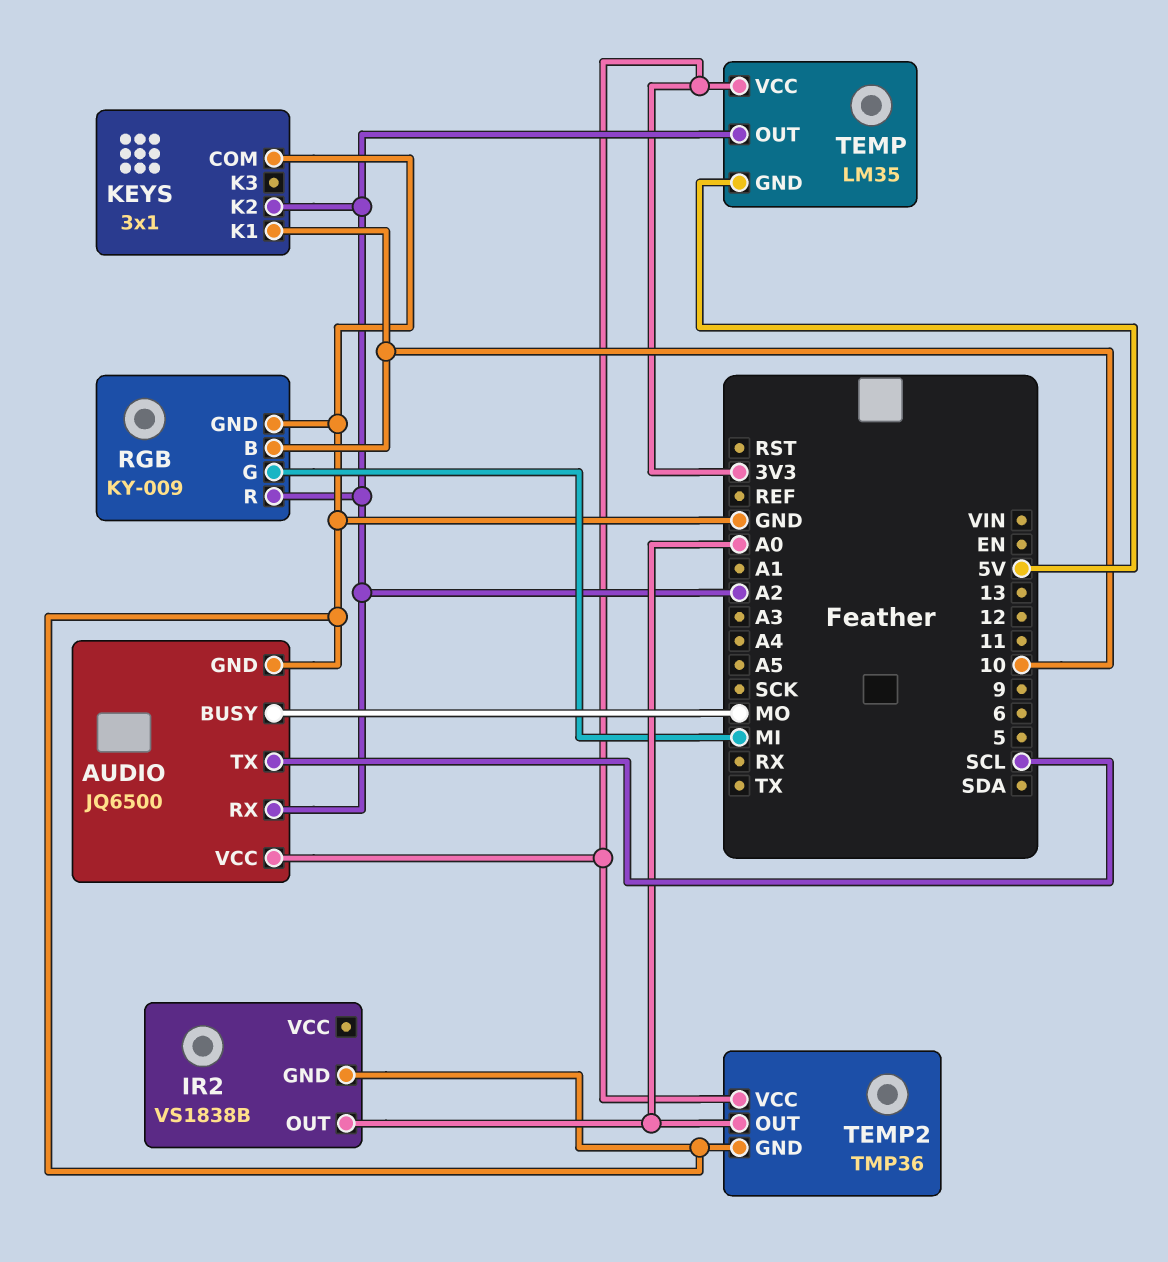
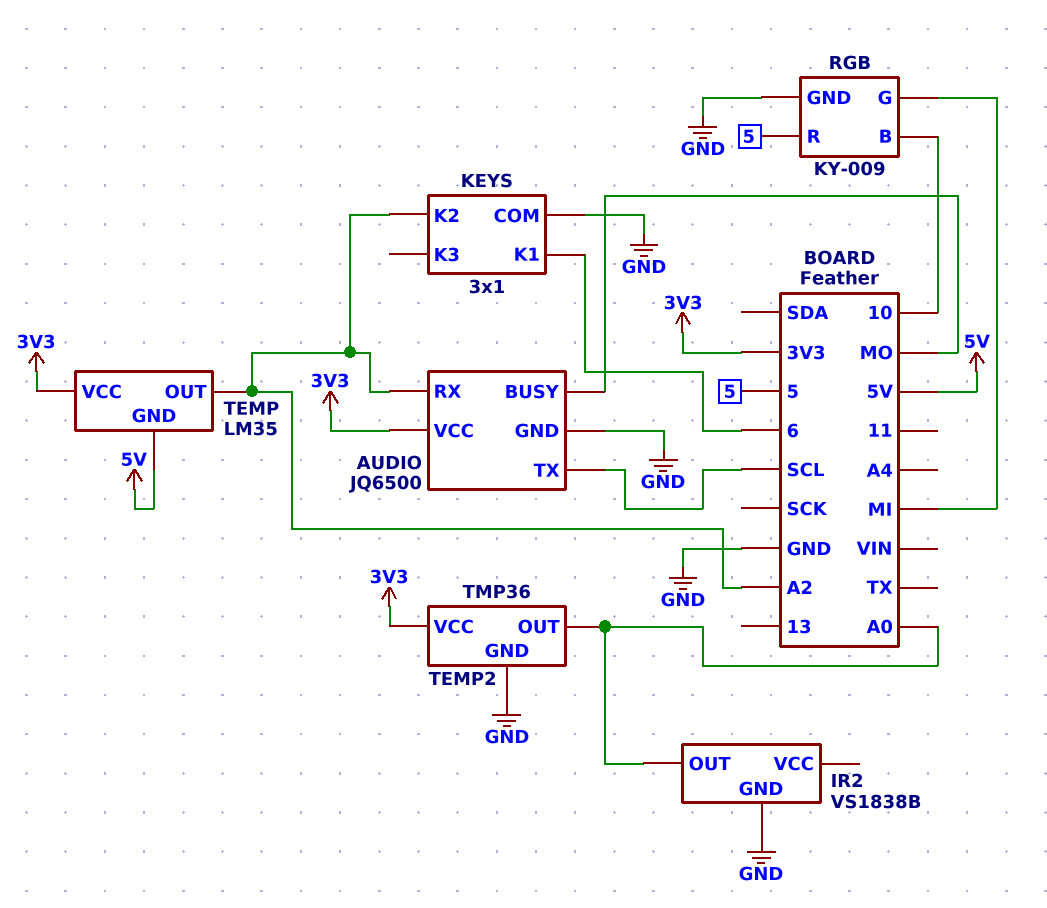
KEYS pin K1: 10 -> 6
RGB pin R: A2 -> 5

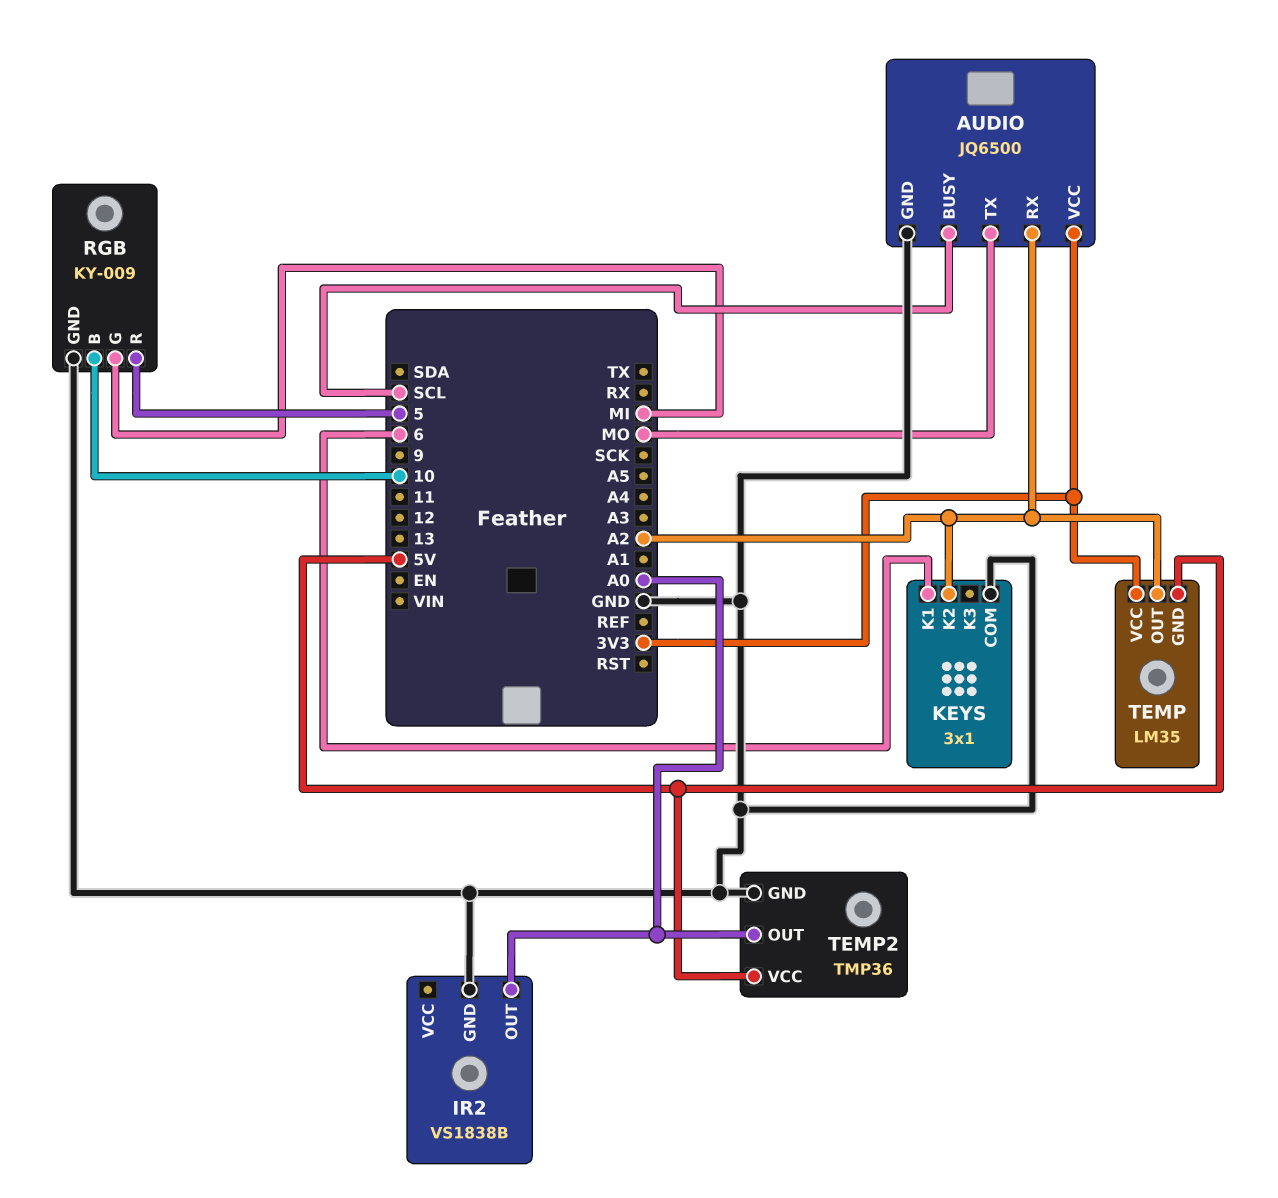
AUDIO pin BUSY: MO -> SCL
AUDIO pin TX: SCL -> MO
TEMP2 pin VCC: 3V3 -> 5V

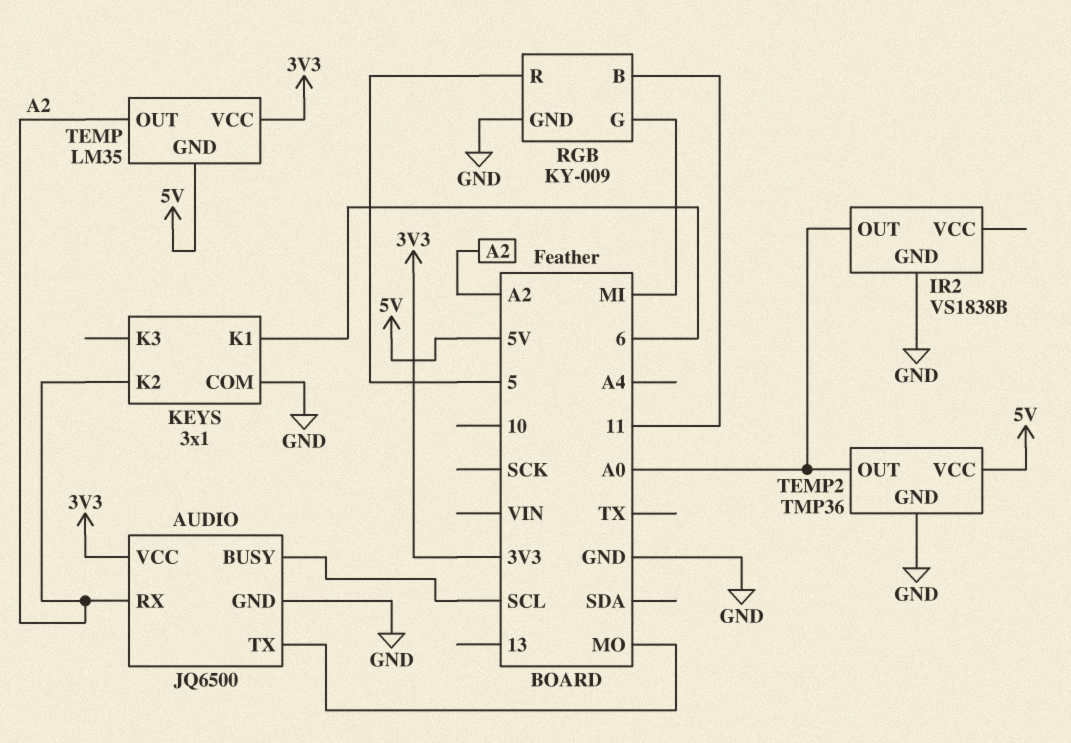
RGB pin B: 10 -> 11

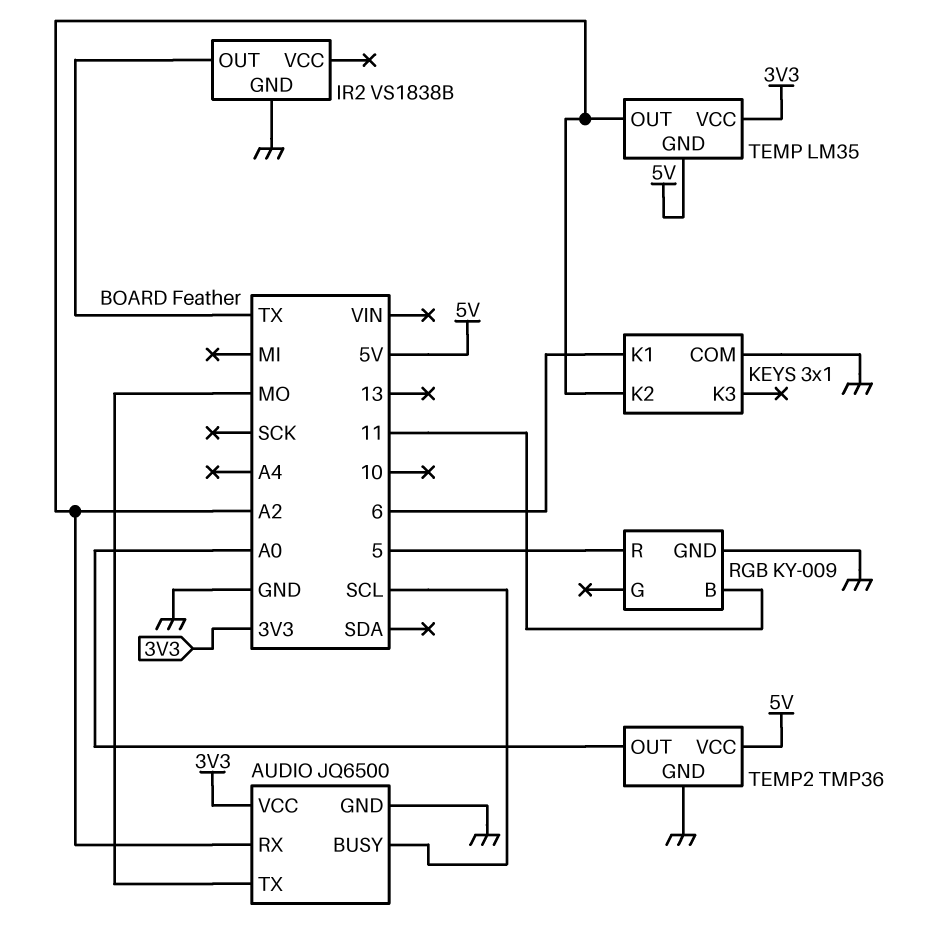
IR2 pin OUT: A0 -> TX
RGB pin G: MI -> none

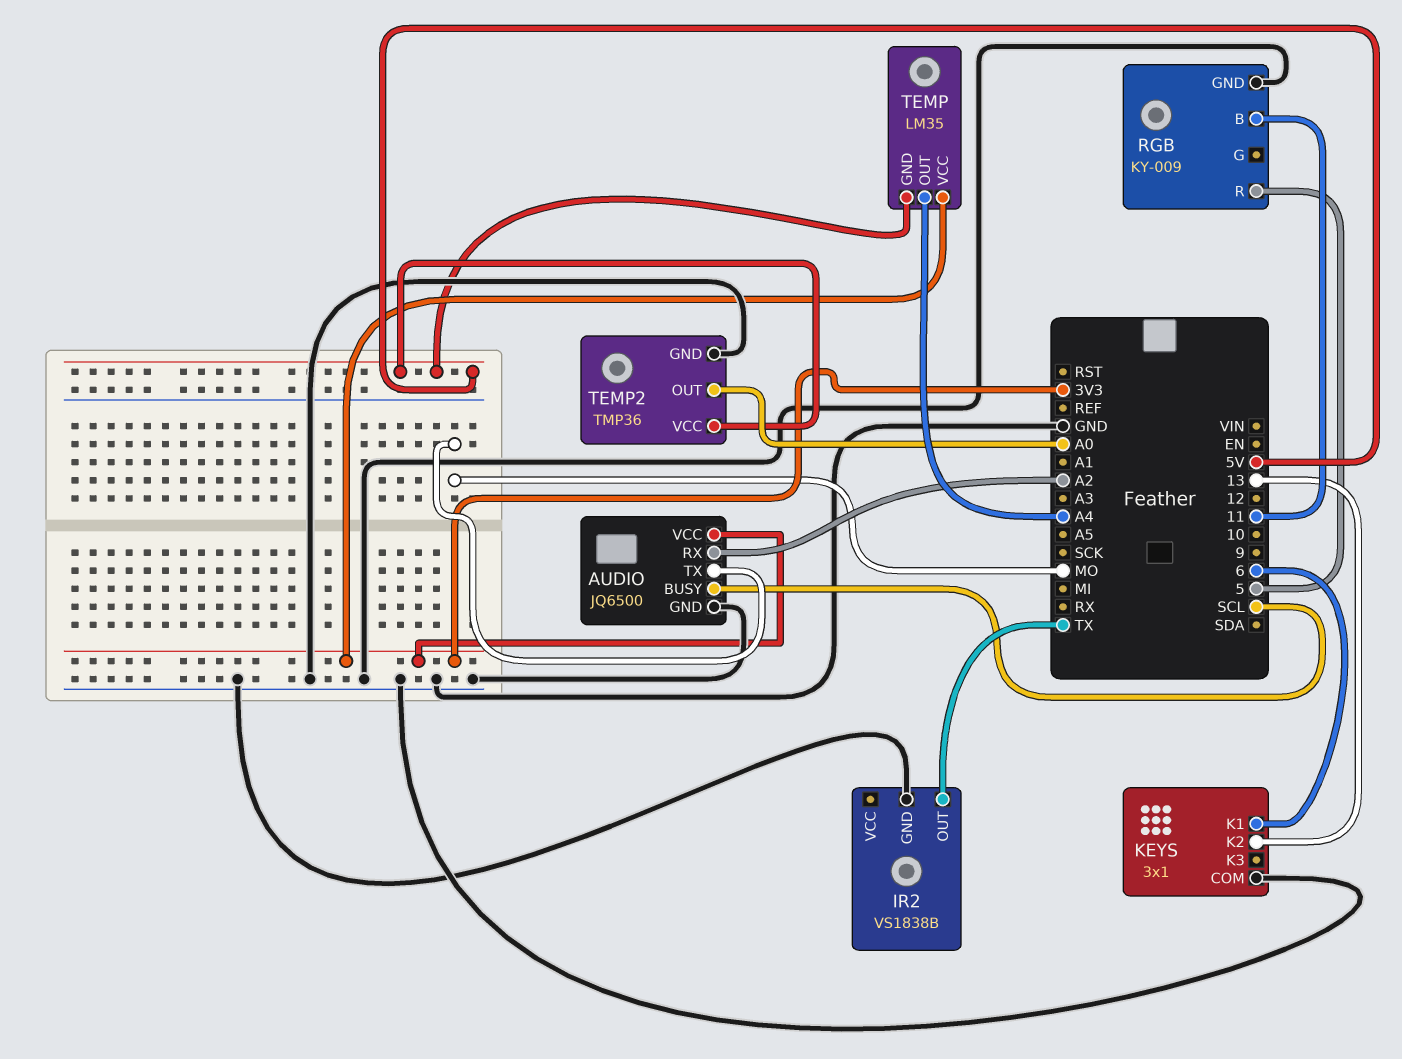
KEYS pin K2: A2 -> 13
TEMP pin OUT: A2 -> A4

